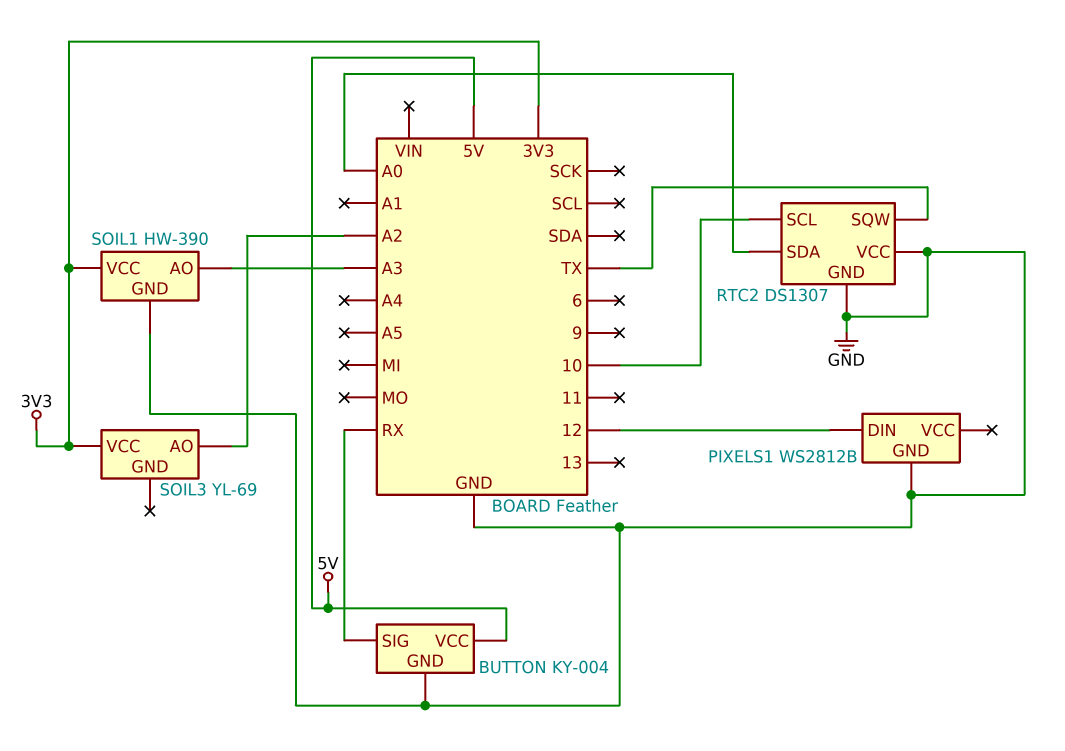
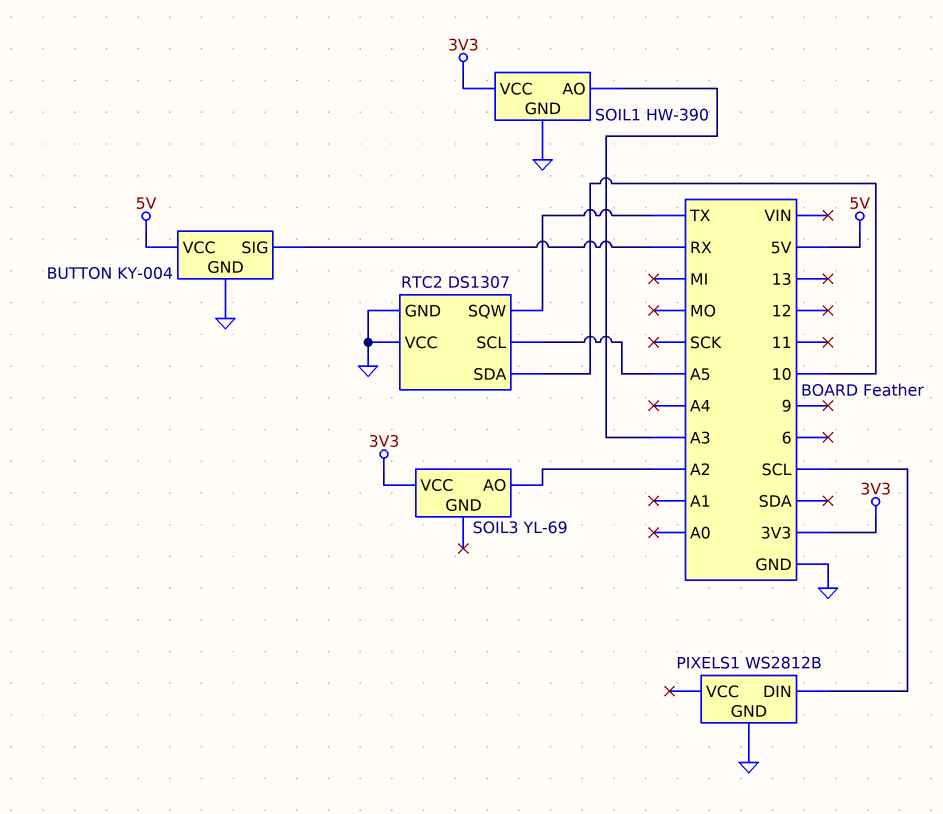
PIXELS1 pin DIN: 12 -> SCL
RTC2 pin SCL: 10 -> A5
RTC2 pin SDA: A0 -> 10

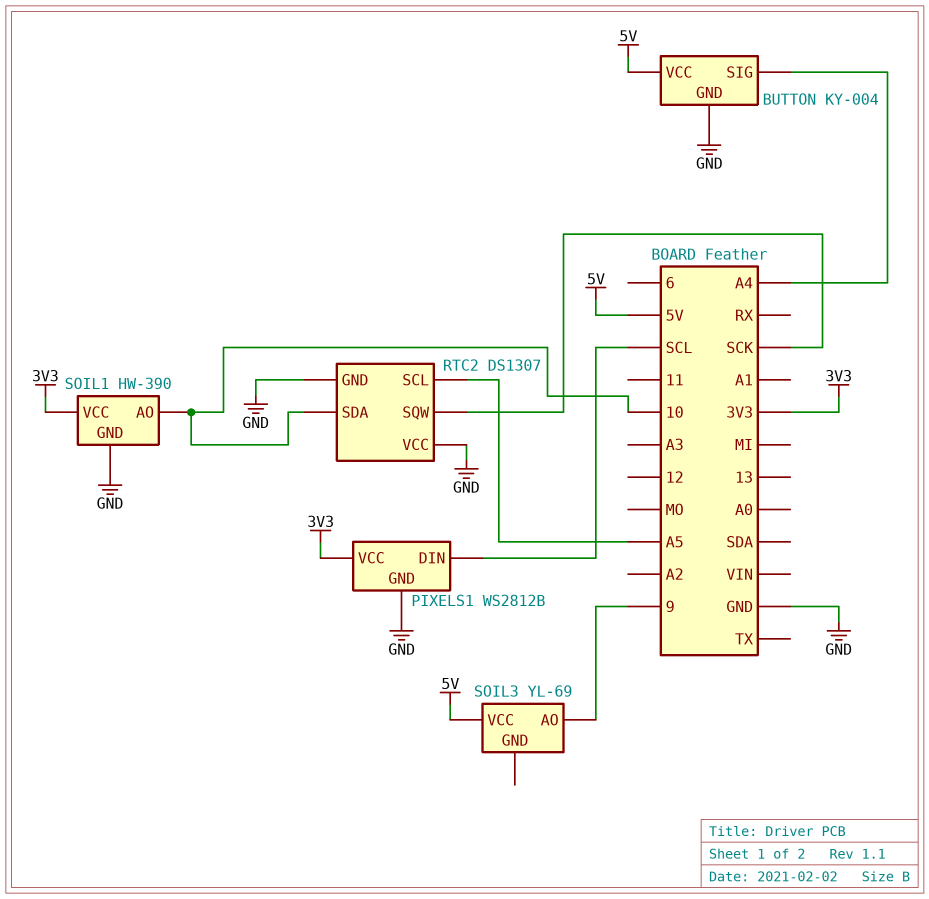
BUTTON pin SIG: RX -> A4
PIXELS1 pin VCC: none -> 3V3
RTC2 pin SQW: TX -> SCK
SOIL1 pin AO: A3 -> 10
SOIL3 pin AO: A2 -> 9
SOIL3 pin VCC: 3V3 -> 5V

